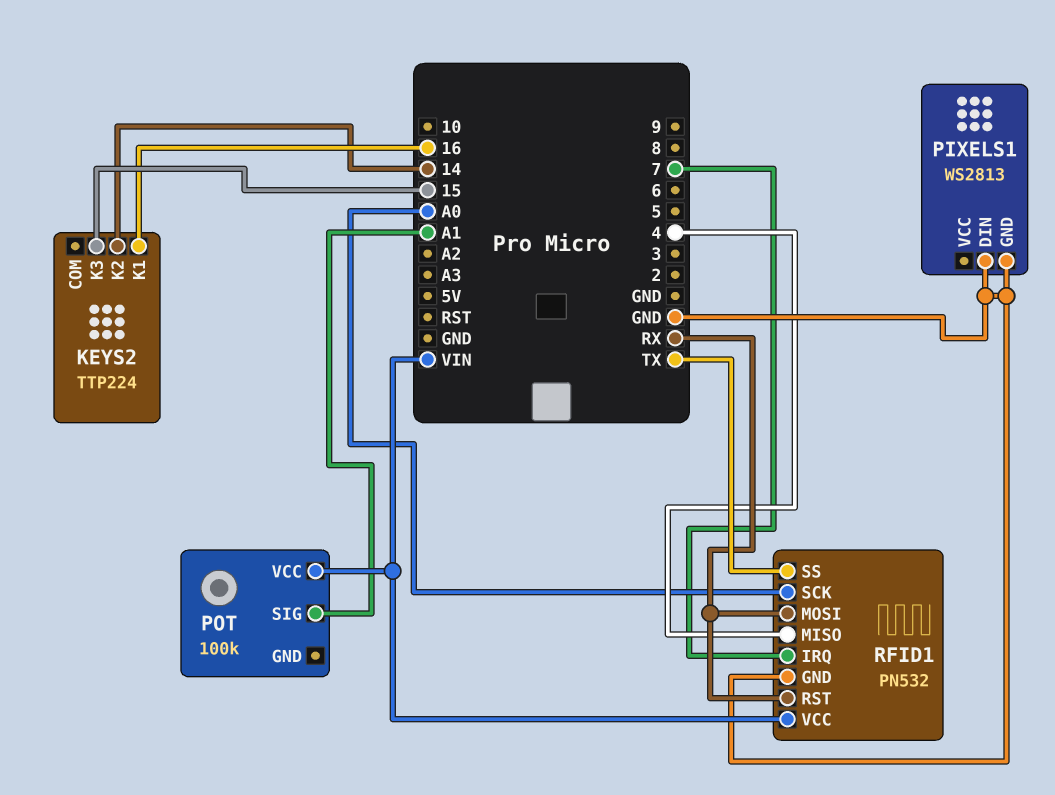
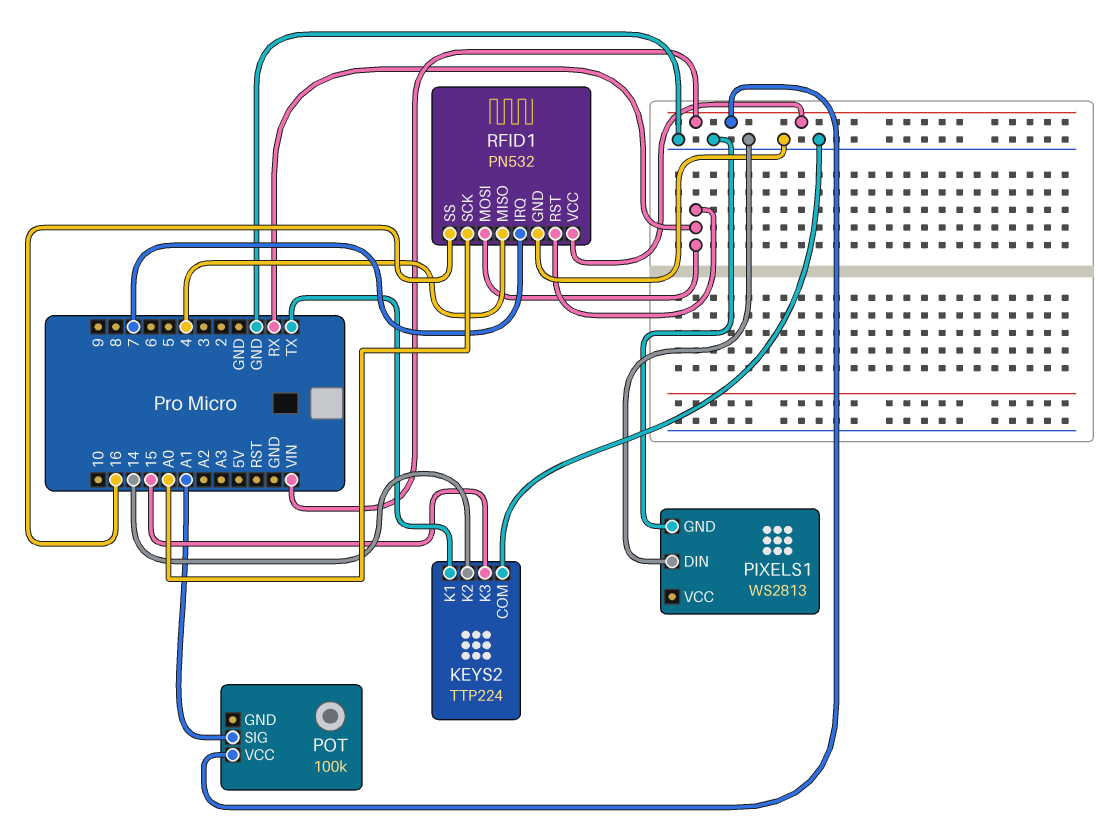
KEYS2 pin COM: none -> GND
KEYS2 pin K1: 16 -> TX
RFID1 pin SS: TX -> 16

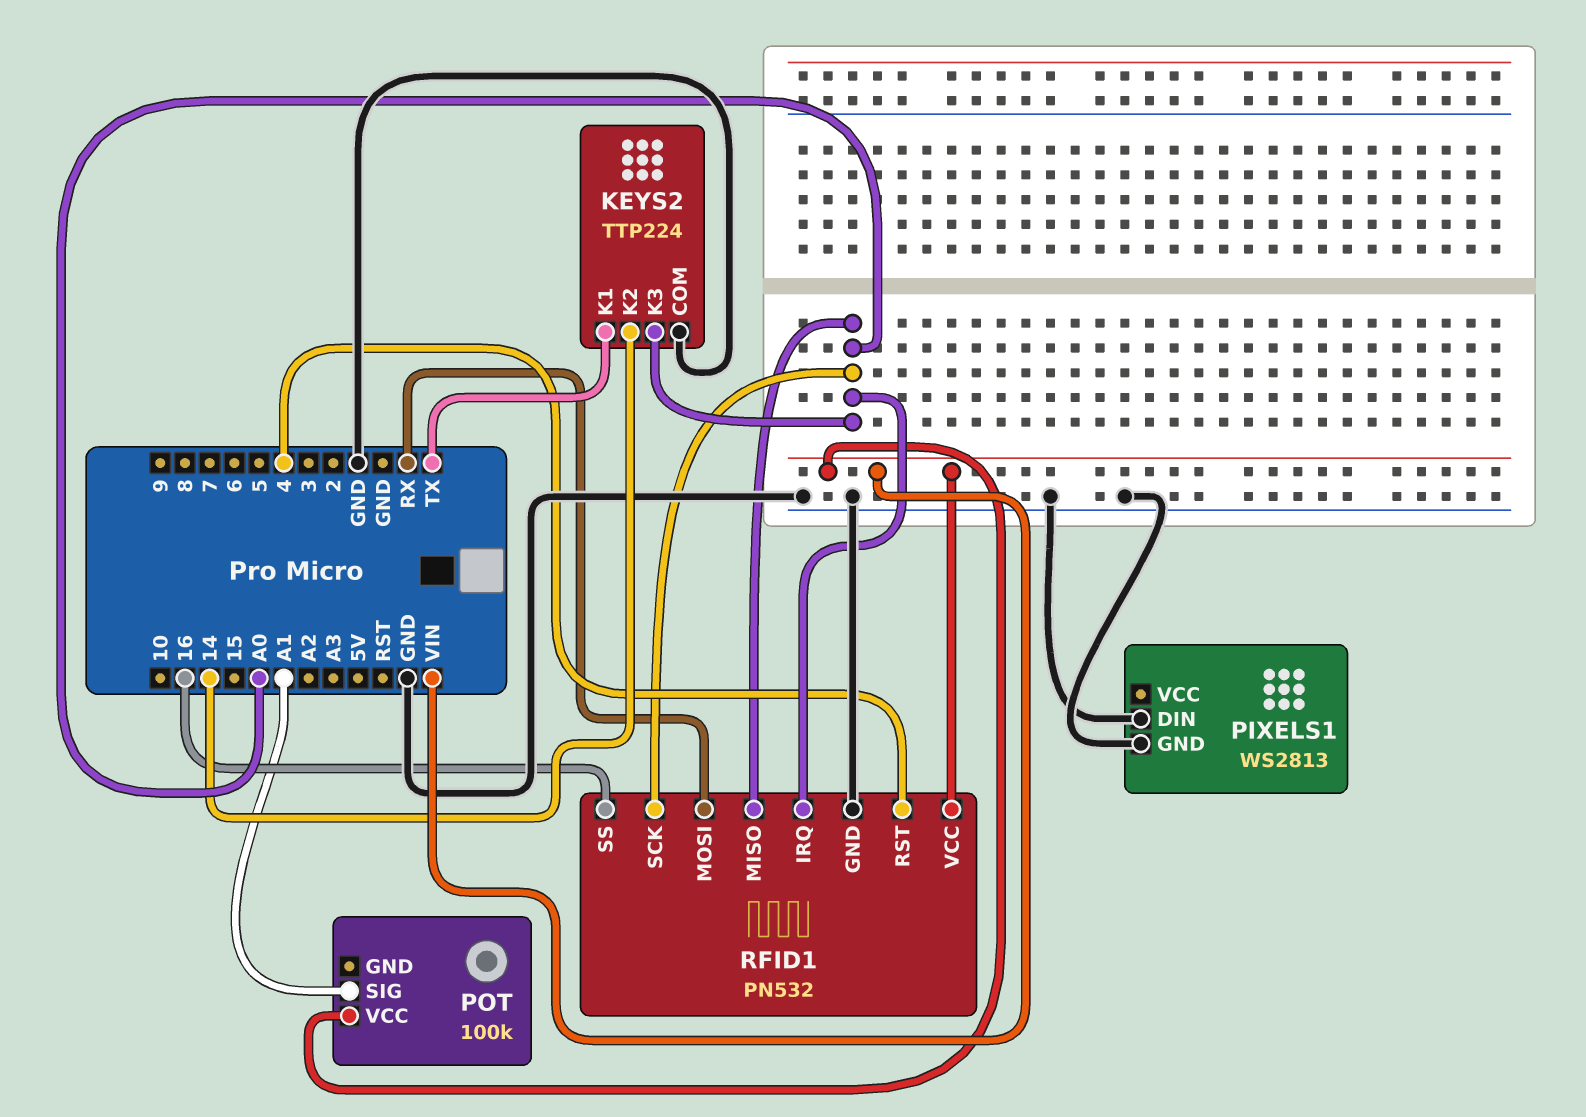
KEYS2 pin K3: 15 -> A0
RFID1 pin IRQ: 7 -> A0
RFID1 pin MISO: 4 -> A0
RFID1 pin RST: RX -> 4

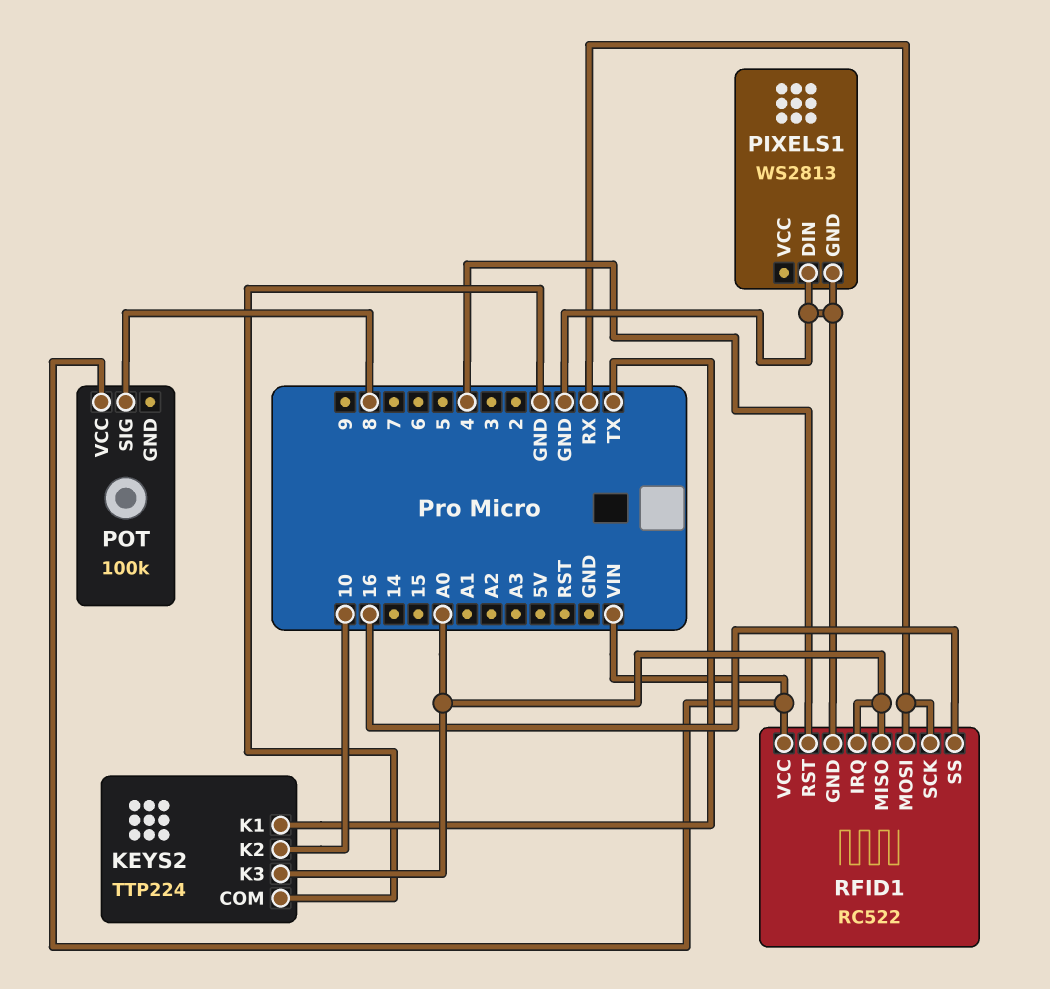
KEYS2 pin K2: 14 -> 10
POT pin SIG: A1 -> 8
RFID1: PN532 -> RC522
RFID1 pin SCK: A0 -> RX

